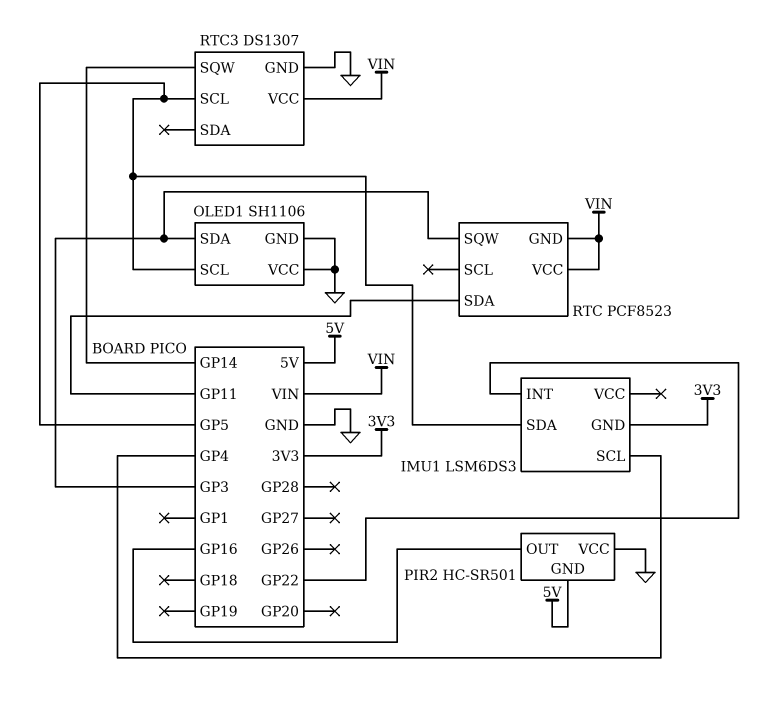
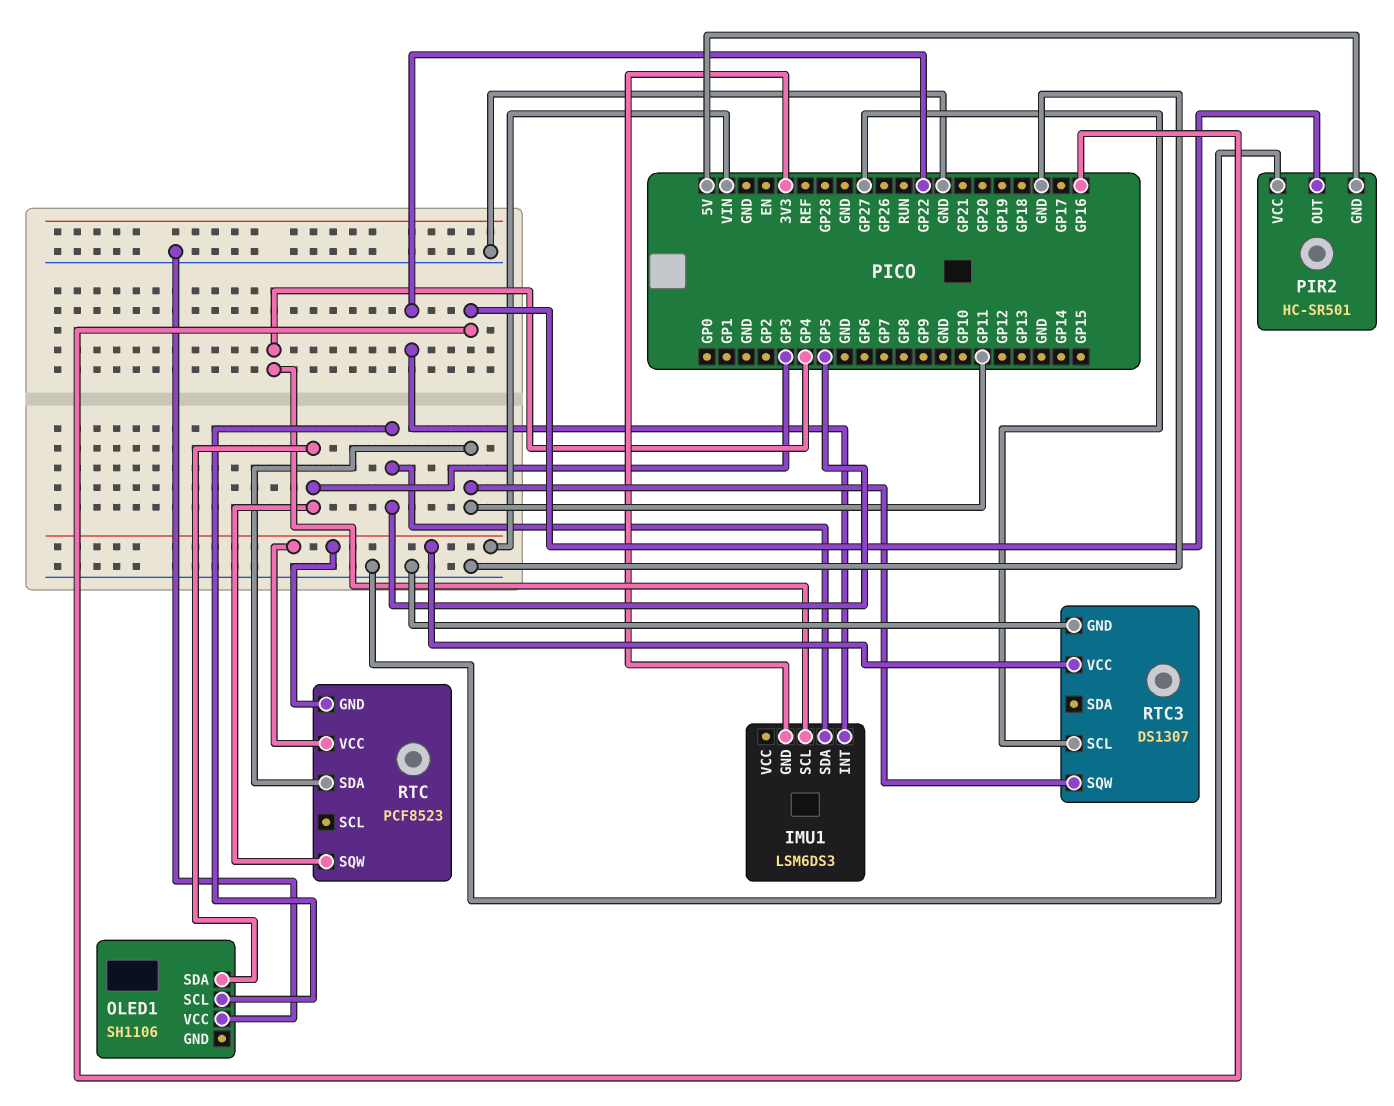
OLED1 pin GND: GND -> none
RTC3 pin SCL: GP5 -> GP27
RTC3 pin SQW: GP14 -> GP11

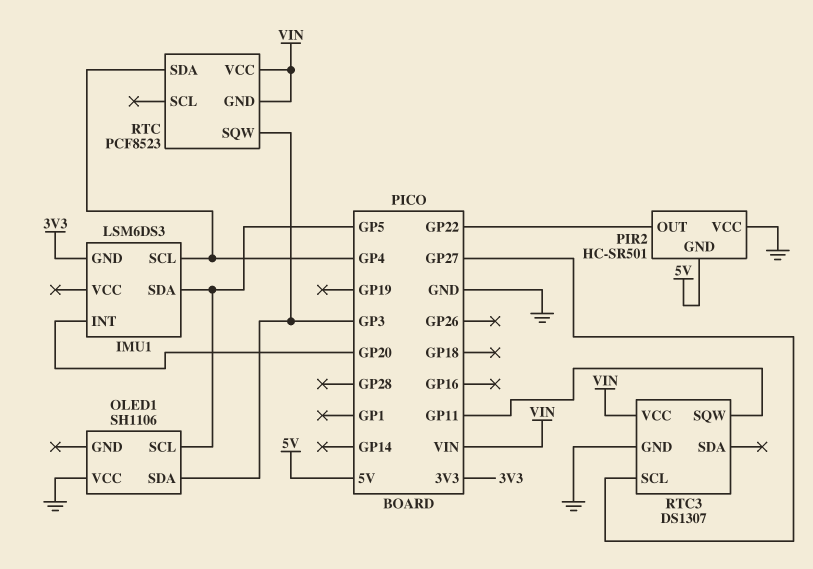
IMU1 pin INT: GP22 -> GP20
PIR2 pin OUT: GP16 -> GP22
RTC pin SDA: GP11 -> GP4

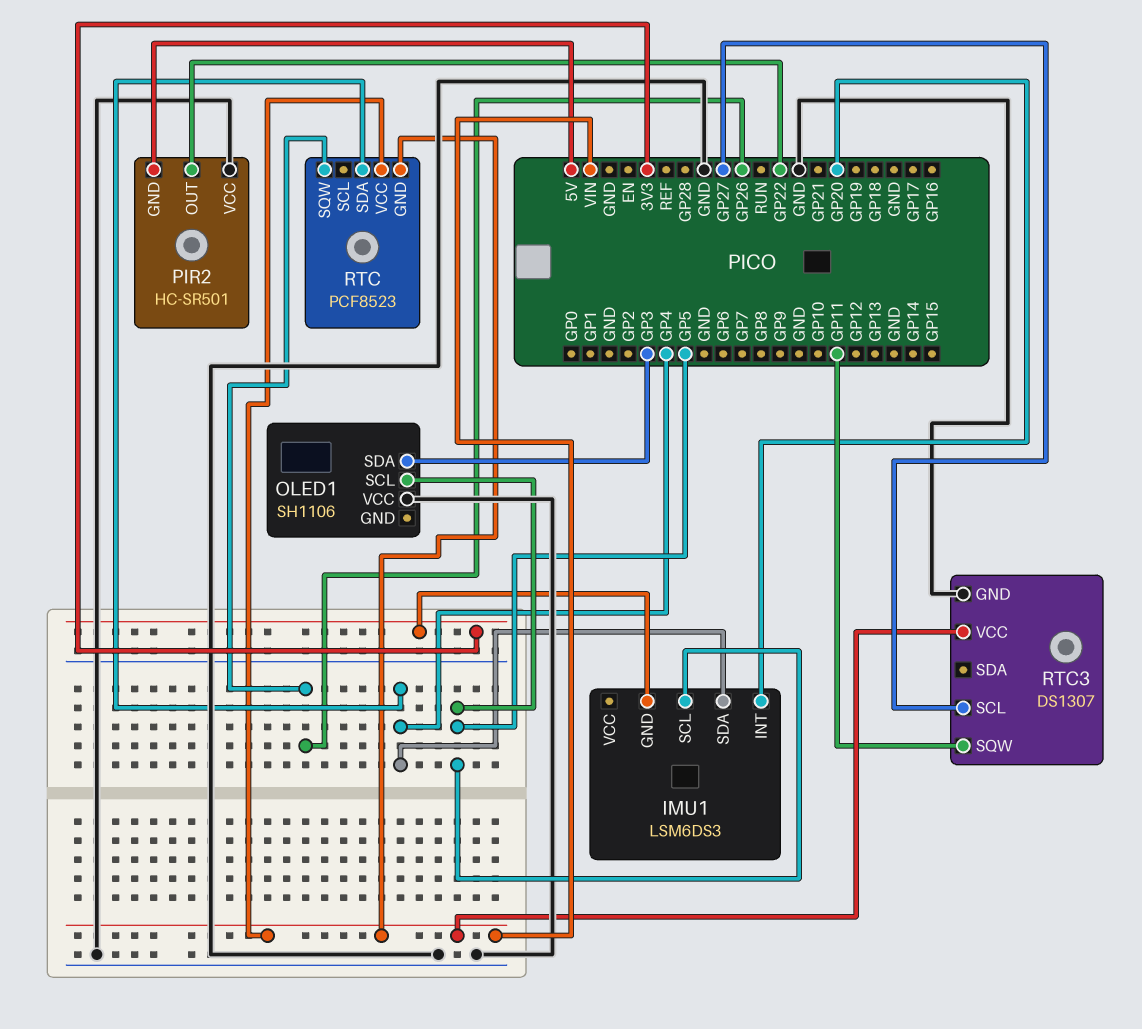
IMU1 pin SCL: GP4 -> GP5
IMU1 pin SDA: GP5 -> GP4
RTC pin SQW: GP3 -> GP26

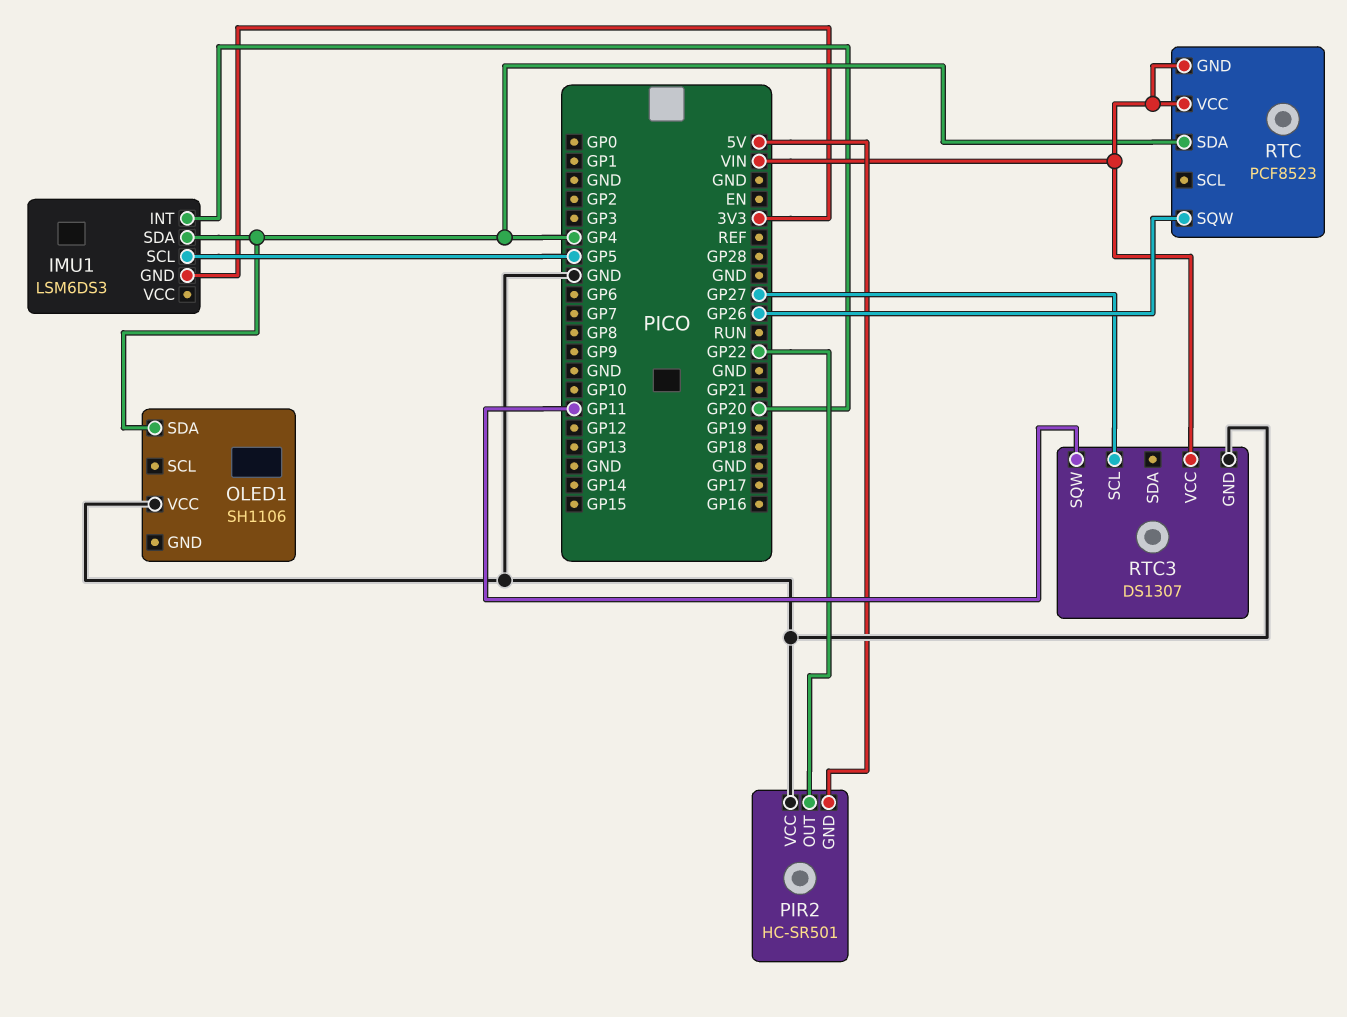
OLED1 pin SCL: GP5 -> none
OLED1 pin SDA: GP3 -> GP4

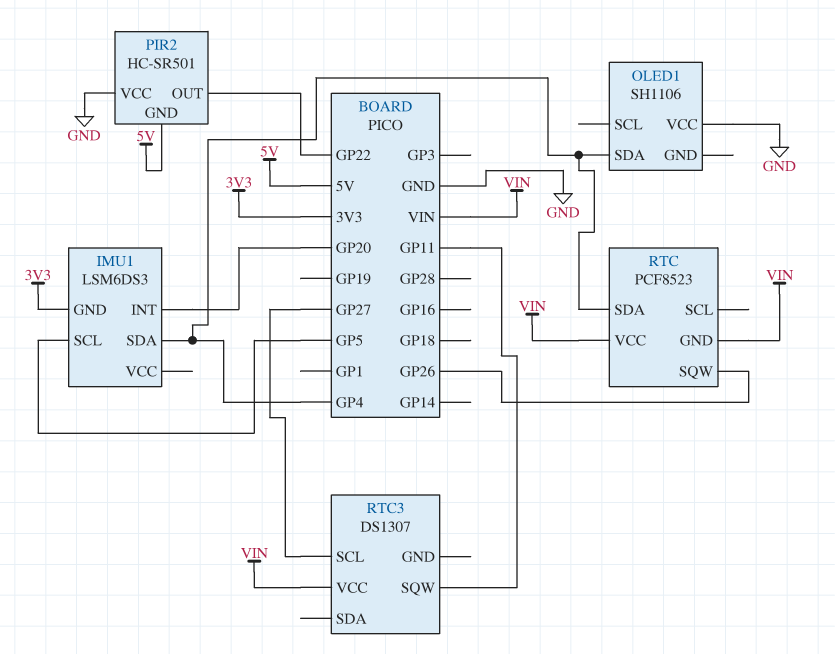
RTC3 pin GND: GND -> none

